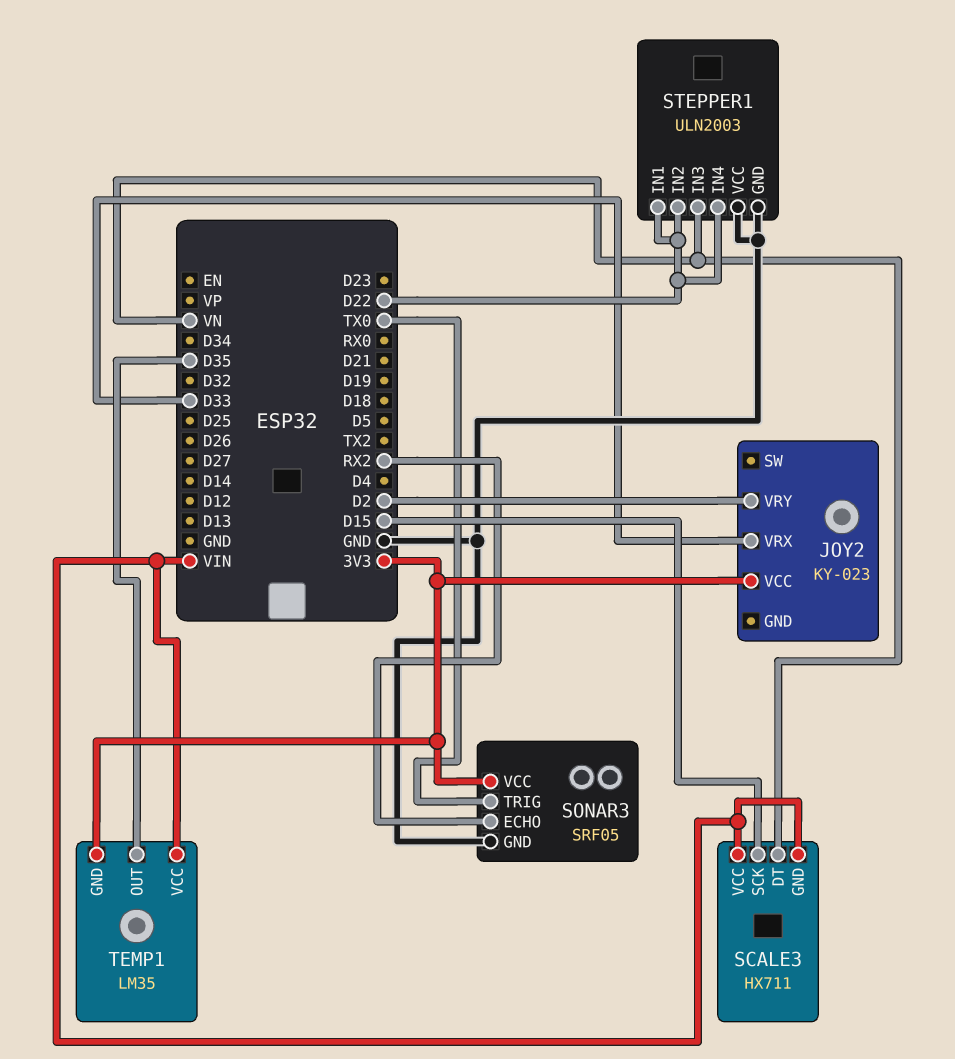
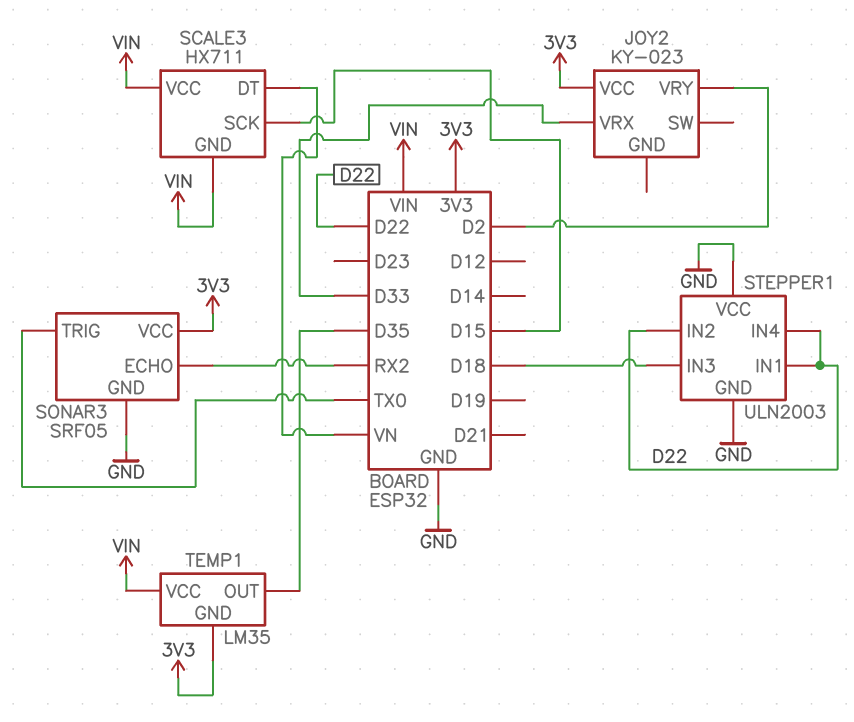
STEPPER1 pin IN3: VN -> D18

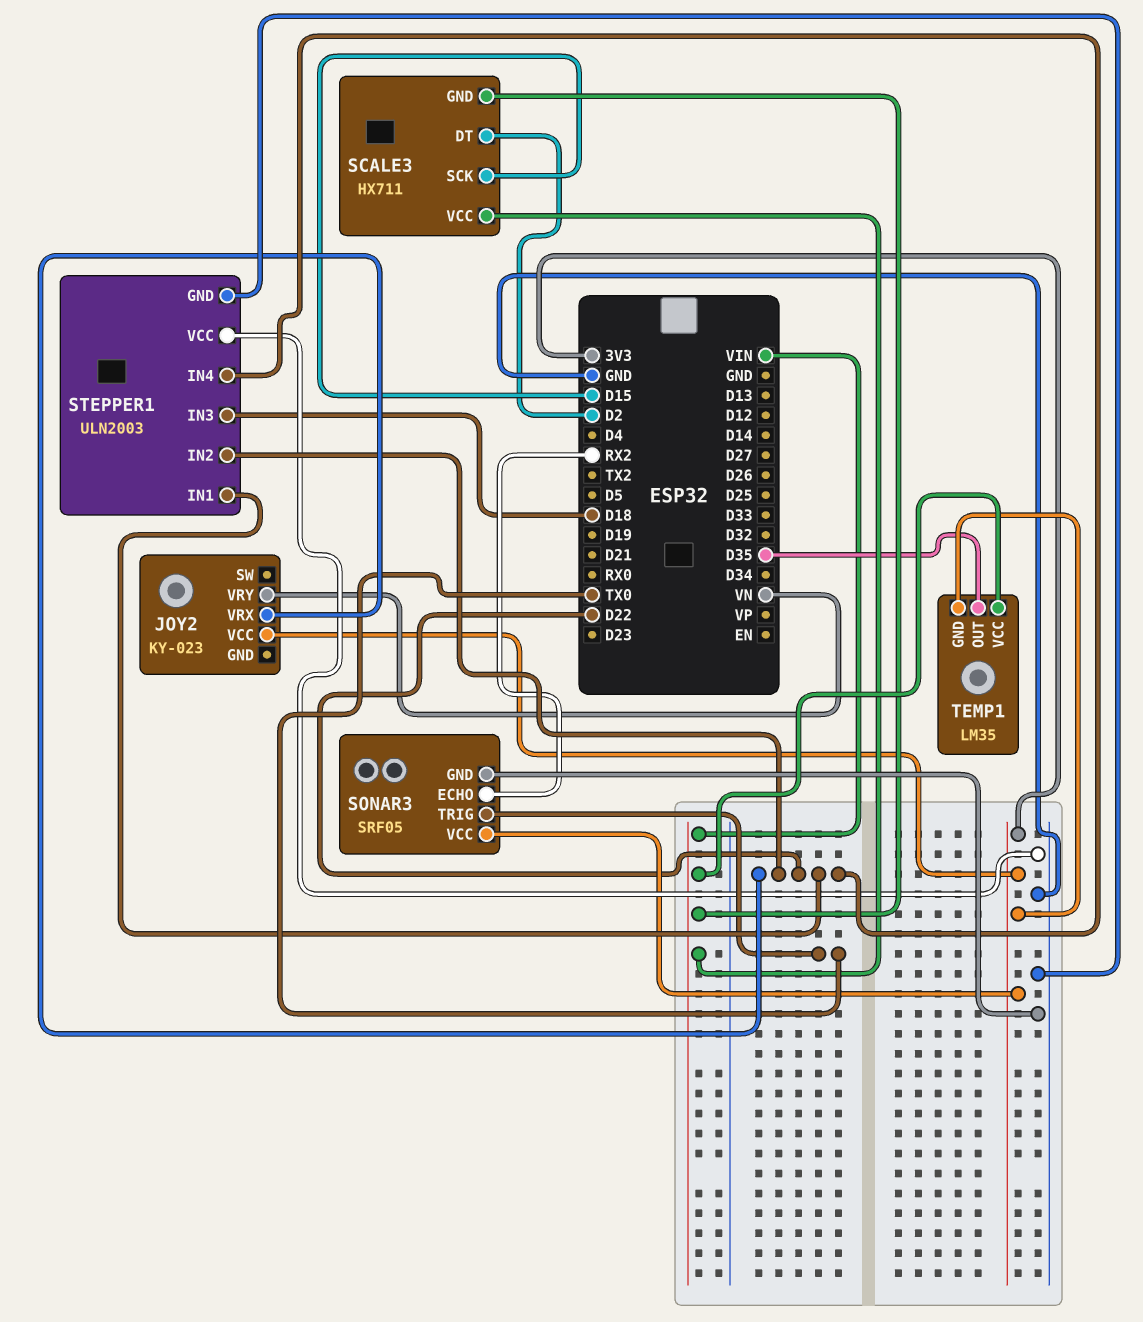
JOY2 pin VRX: D33 -> D22
JOY2 pin VRY: D2 -> VN
SCALE3 pin DT: VN -> D2

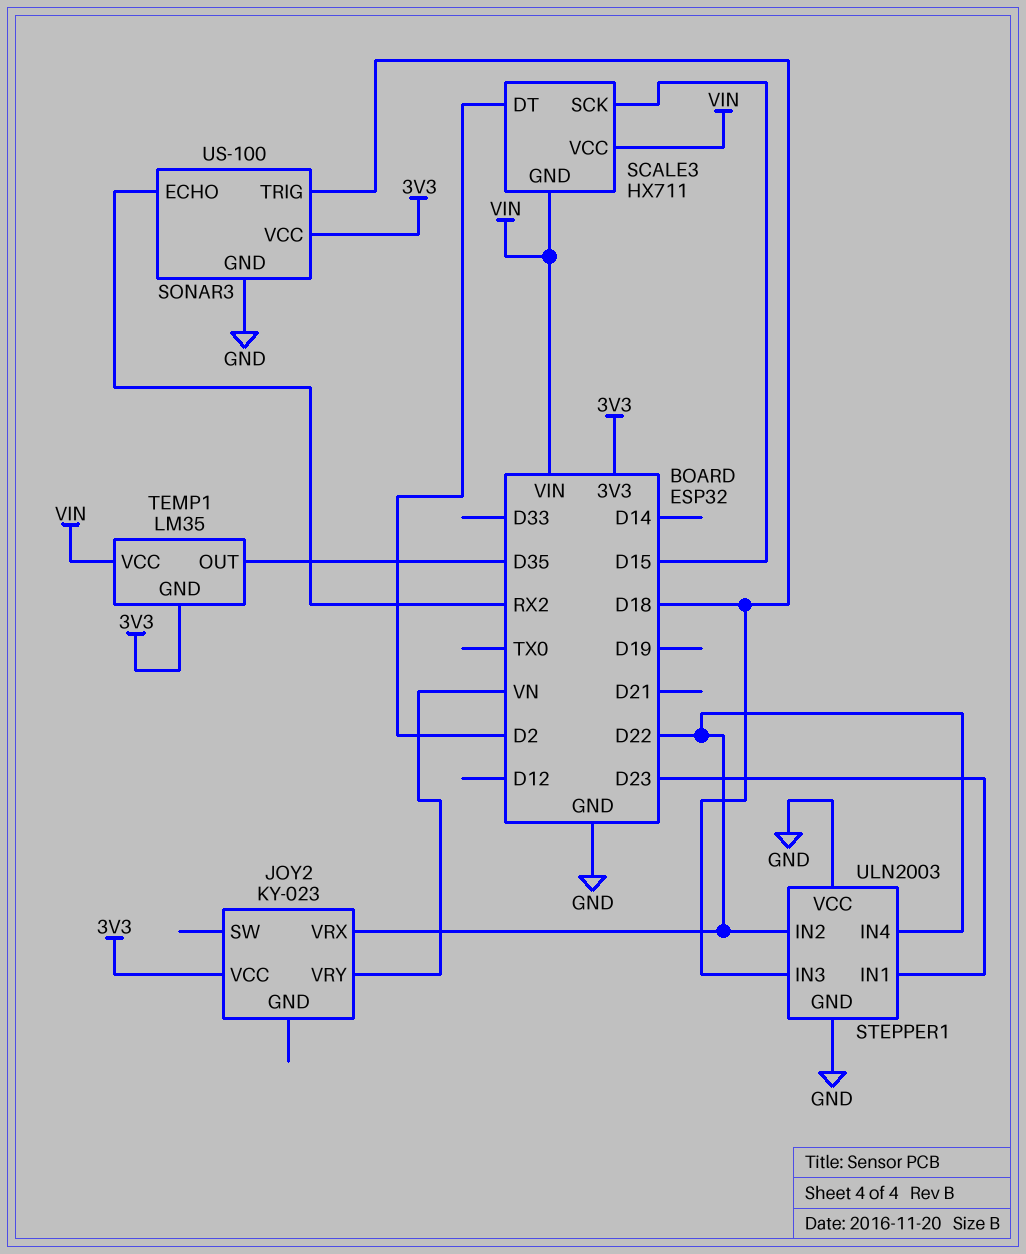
SONAR3: SRF05 -> US-100
SONAR3 pin TRIG: TX0 -> D18
STEPPER1 pin IN1: D22 -> D23

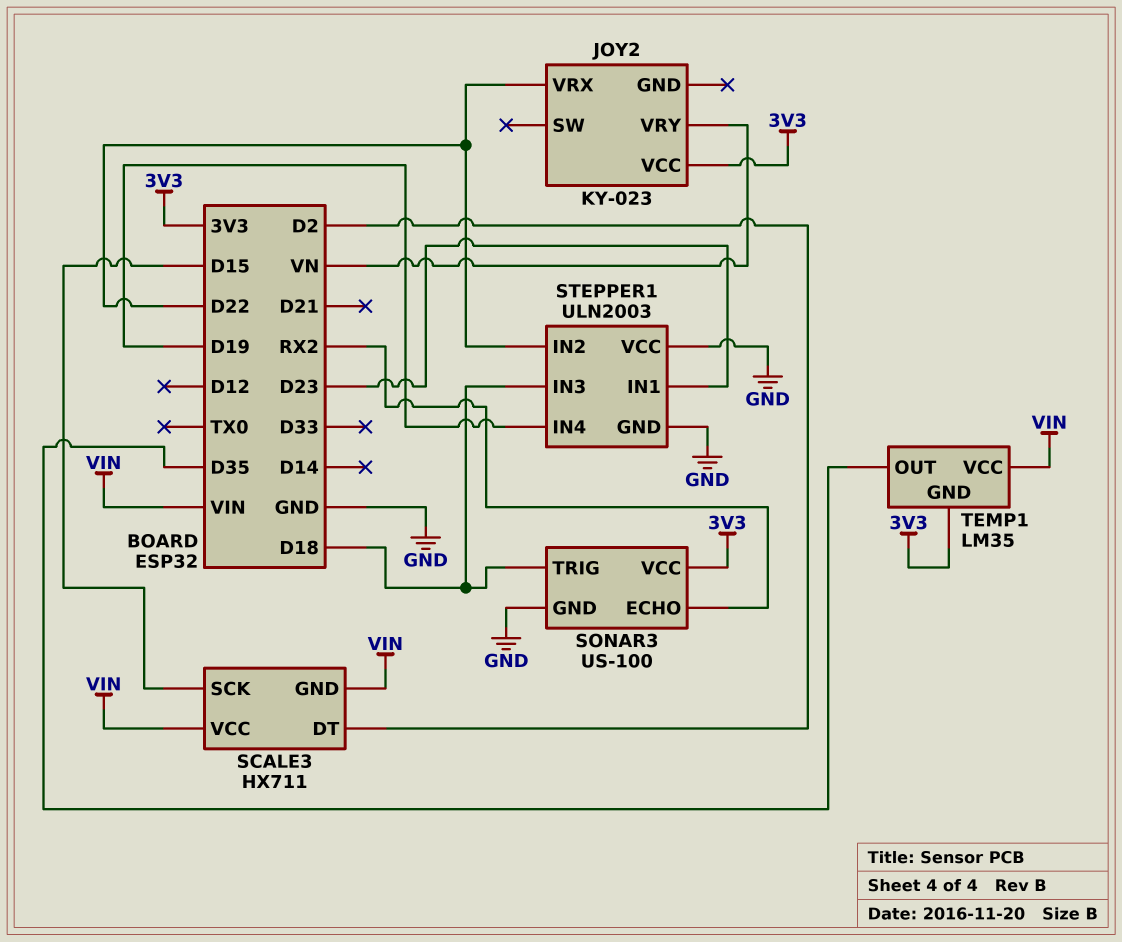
STEPPER1 pin IN4: D22 -> D19

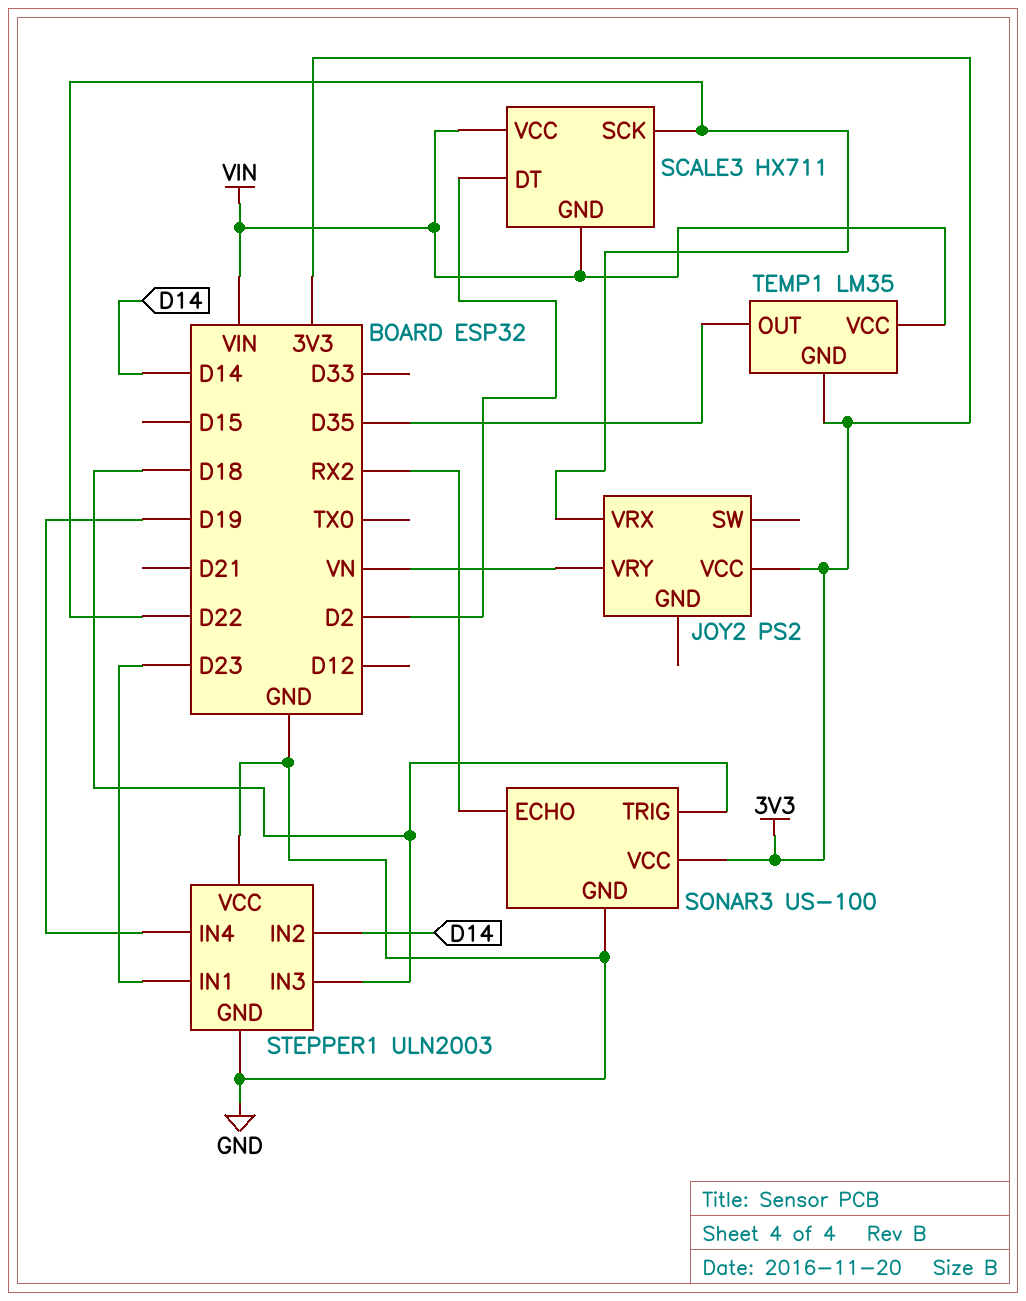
JOY2: KY-023 -> PS2
SCALE3 pin SCK: D15 -> D22
STEPPER1 pin IN2: D22 -> D14

